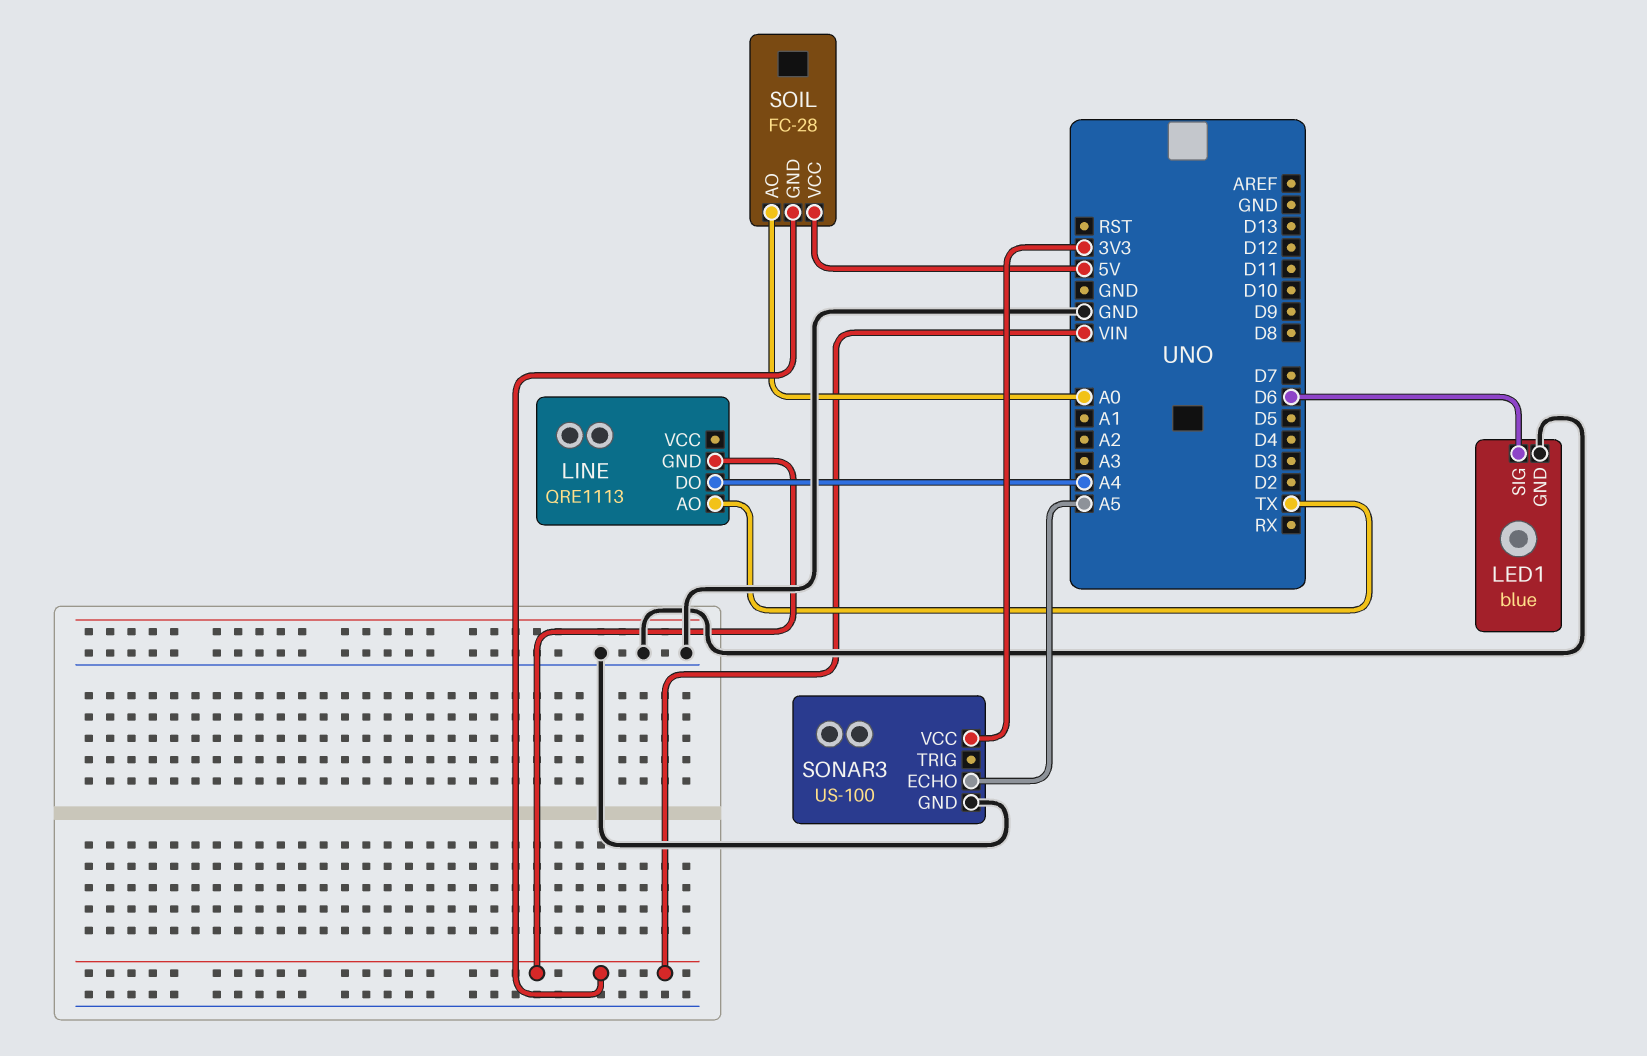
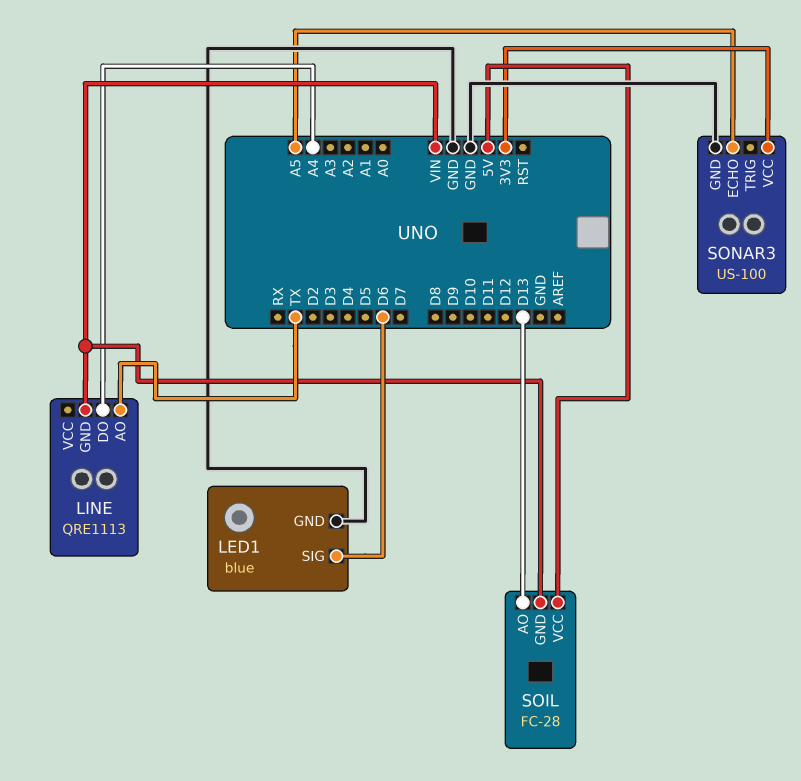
SOIL pin AO: A0 -> D13

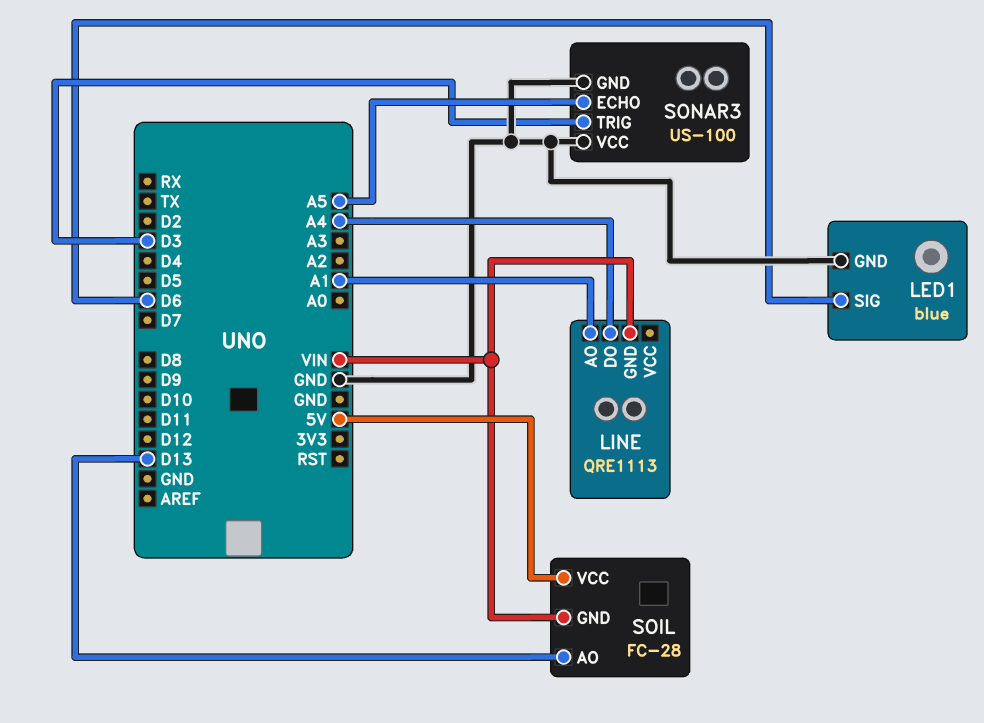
LINE pin AO: TX -> A1
SONAR3 pin TRIG: none -> D3
SONAR3 pin VCC: 3V3 -> GND

